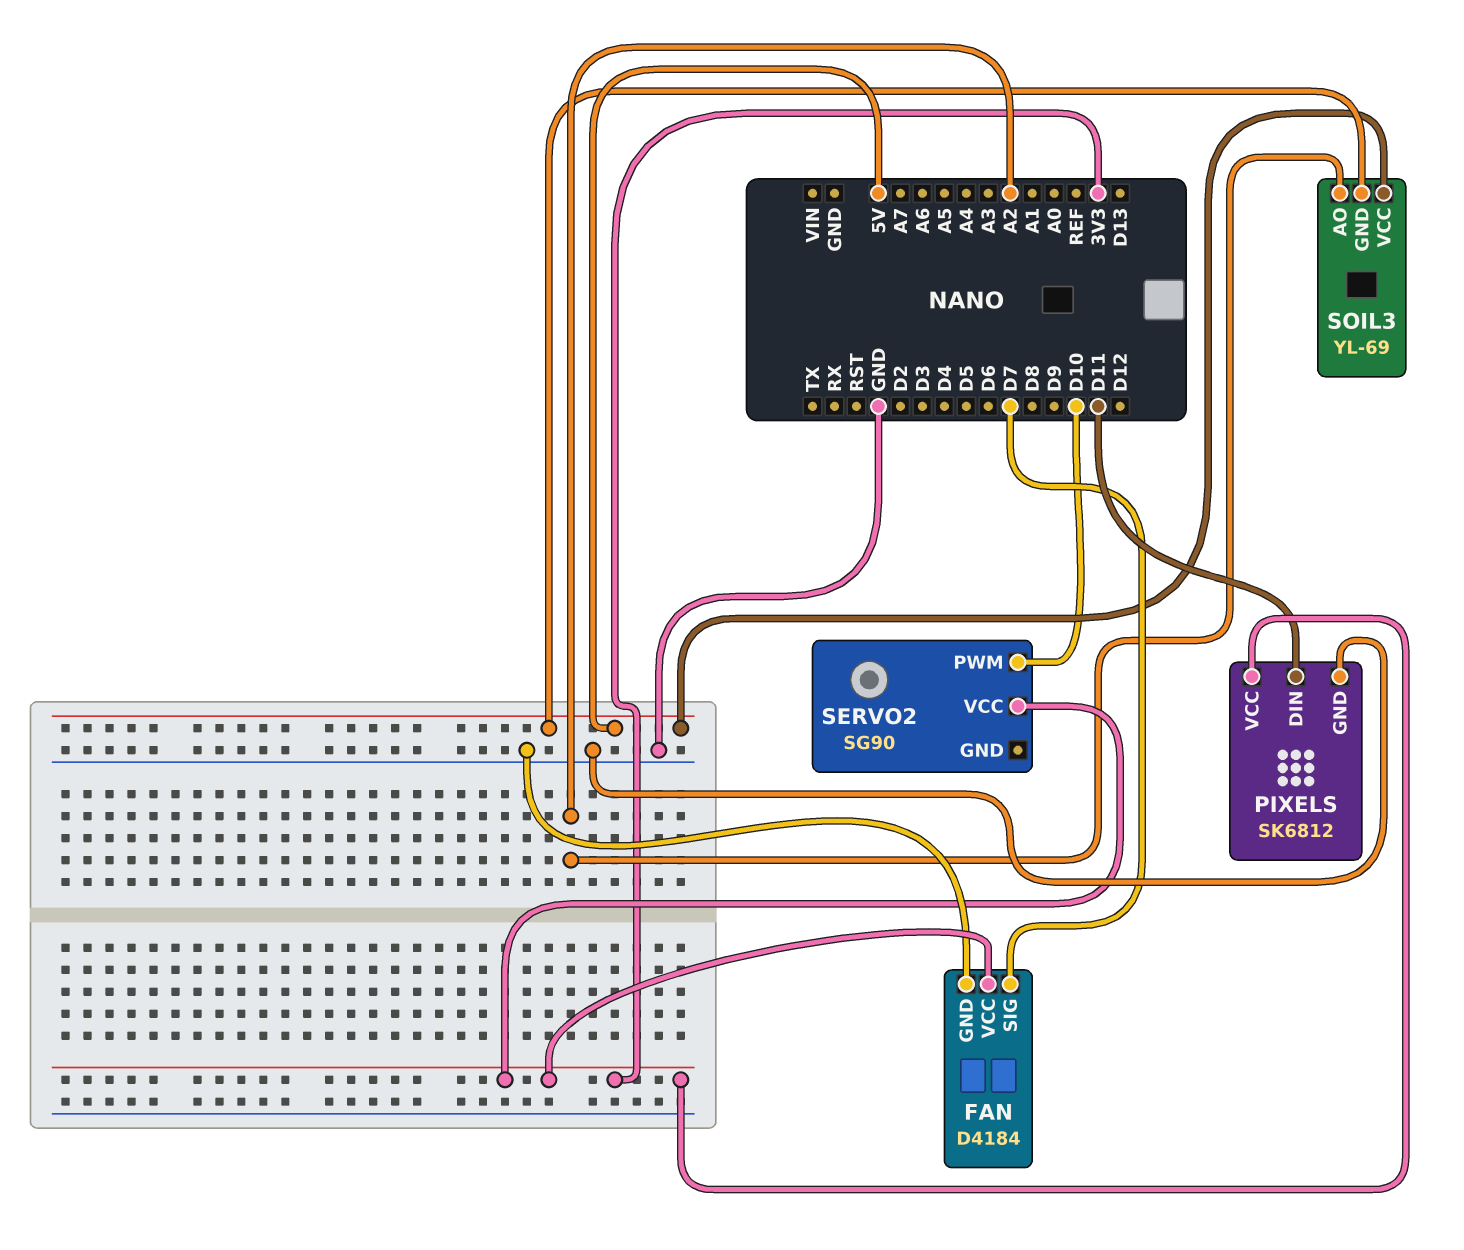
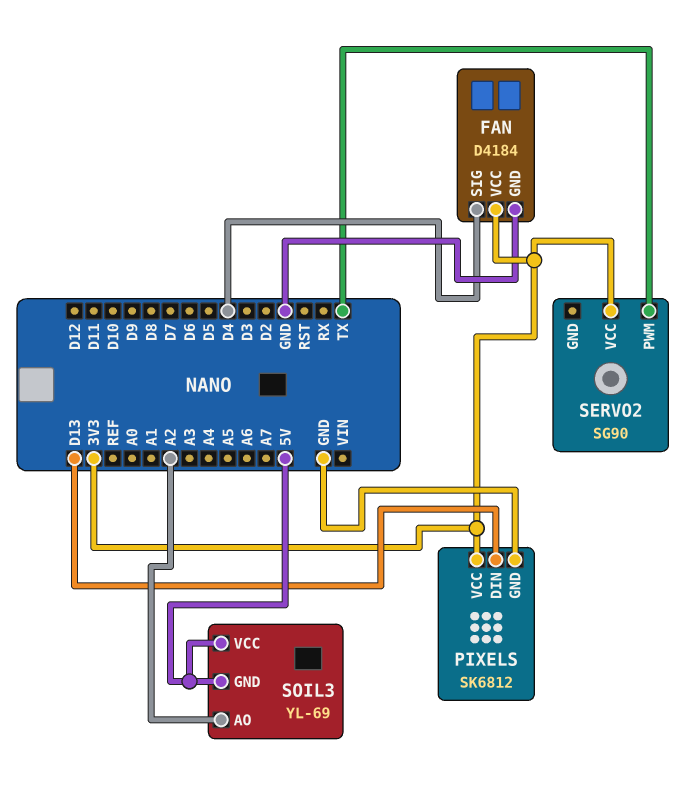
FAN pin SIG: D7 -> D4
PIXELS pin DIN: D11 -> D13
SERVO2 pin PWM: D10 -> TX

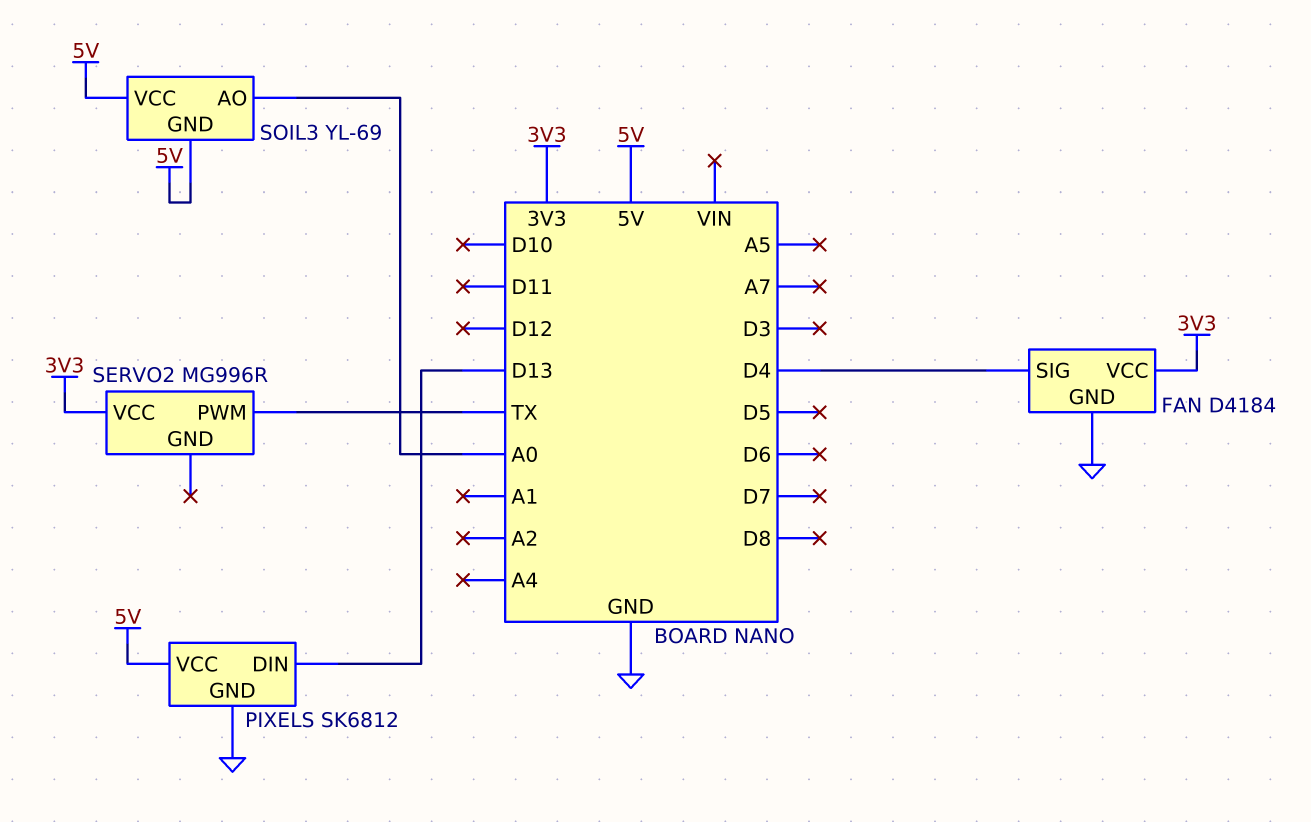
PIXELS pin VCC: 3V3 -> 5V
SERVO2: SG90 -> MG996R
SOIL3 pin AO: A2 -> A0

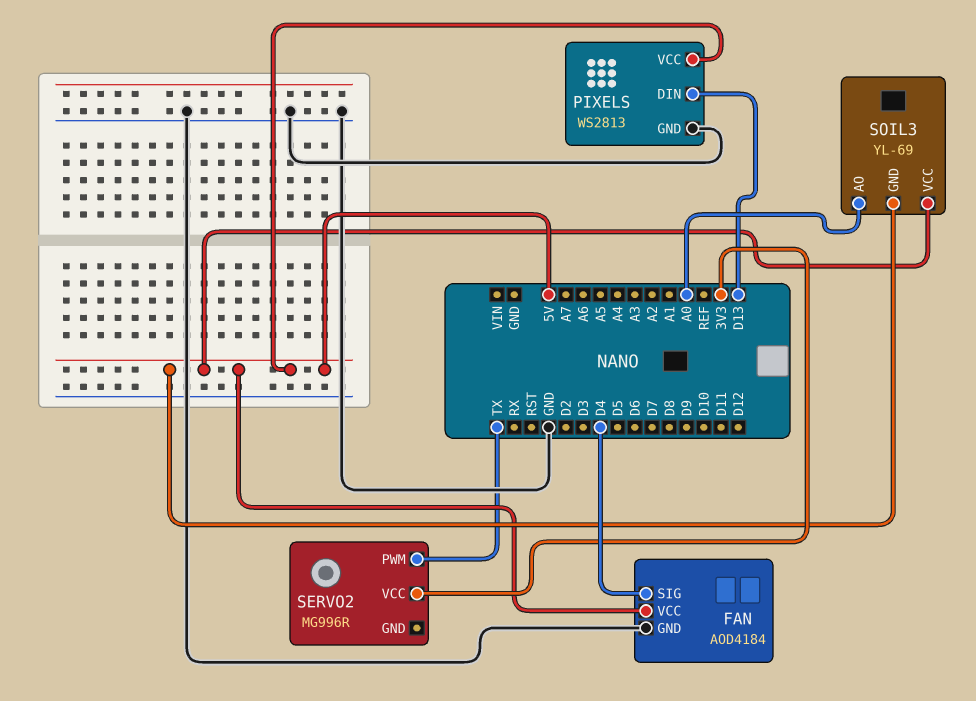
FAN: D4184 -> AOD4184
FAN pin VCC: 3V3 -> 5V
PIXELS: SK6812 -> WS2813

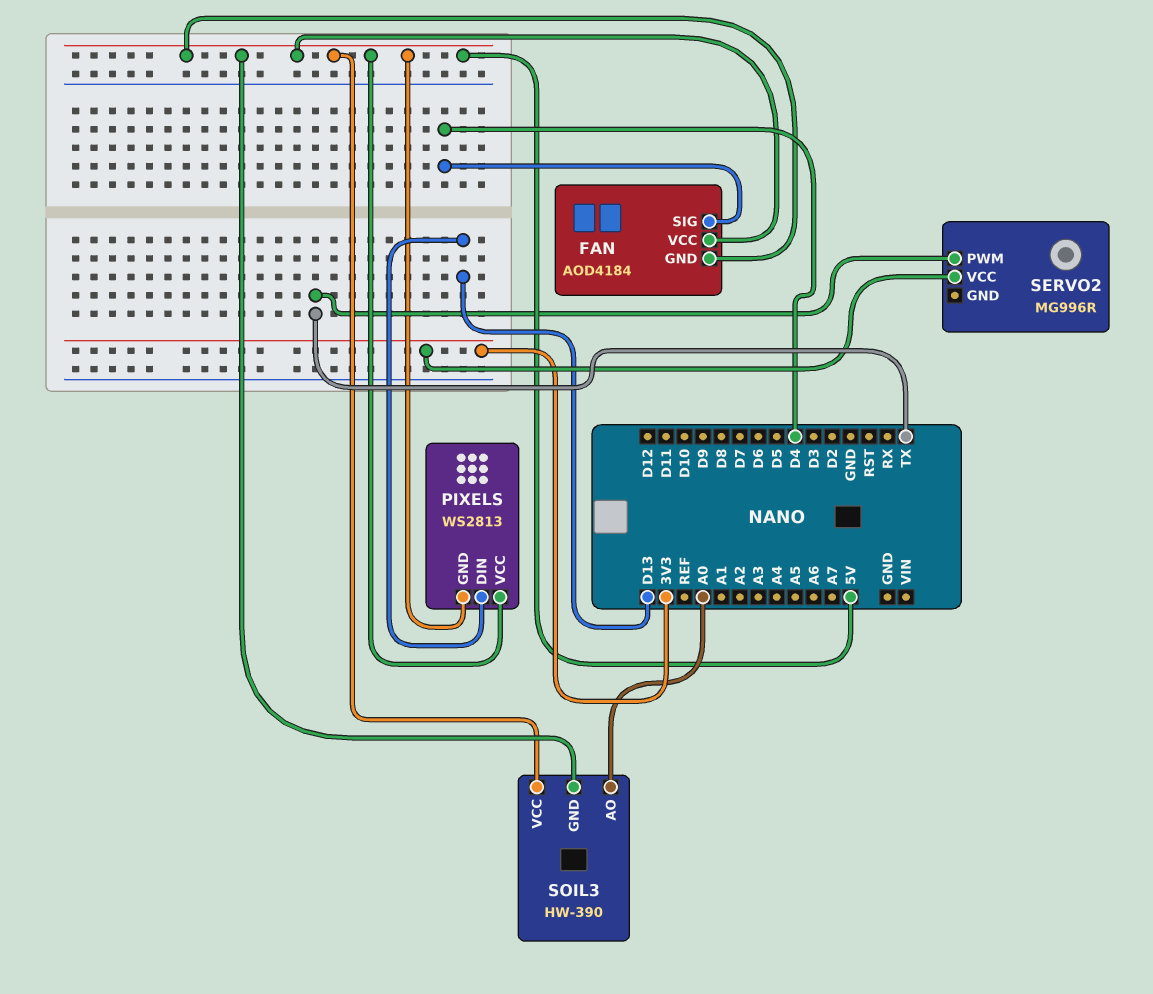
FAN pin GND: GND -> 5V
PIXELS pin GND: GND -> 5V
SOIL3: YL-69 -> HW-390

